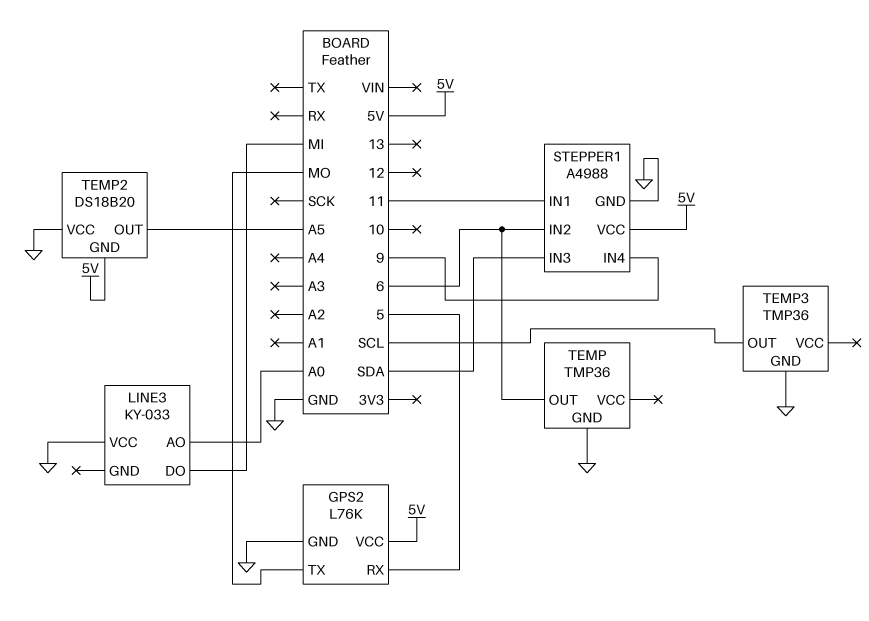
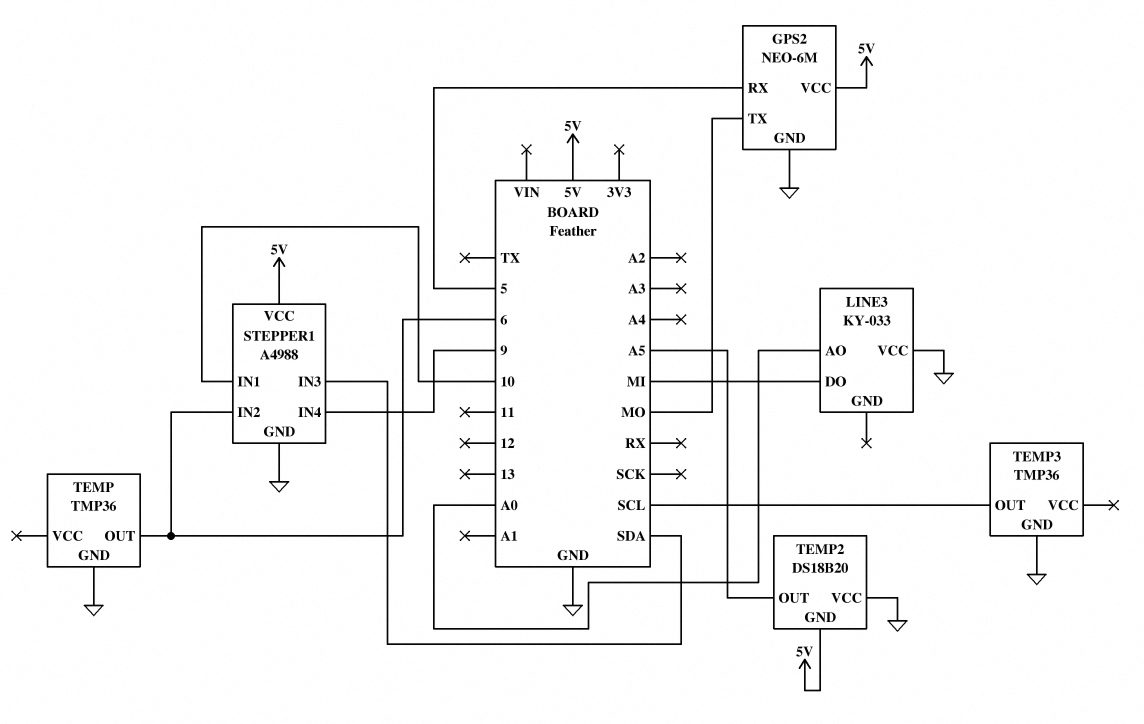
GPS2: L76K -> NEO-6M
STEPPER1 pin IN1: 11 -> 10

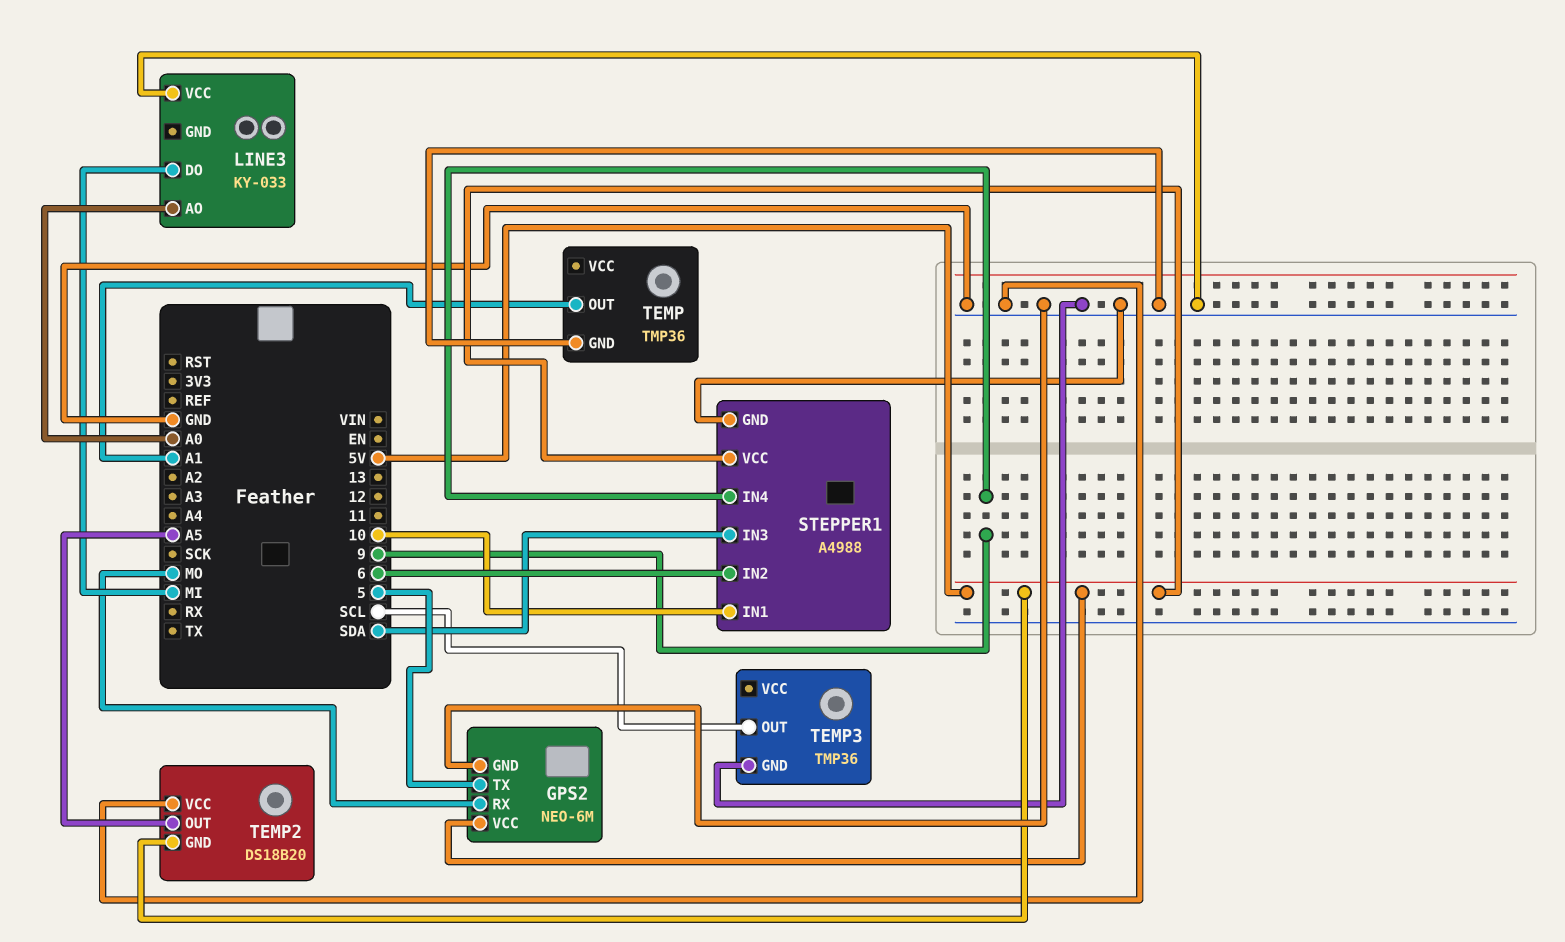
GPS2 pin RX: 5 -> MO
GPS2 pin TX: MO -> 5
TEMP pin OUT: 6 -> A1

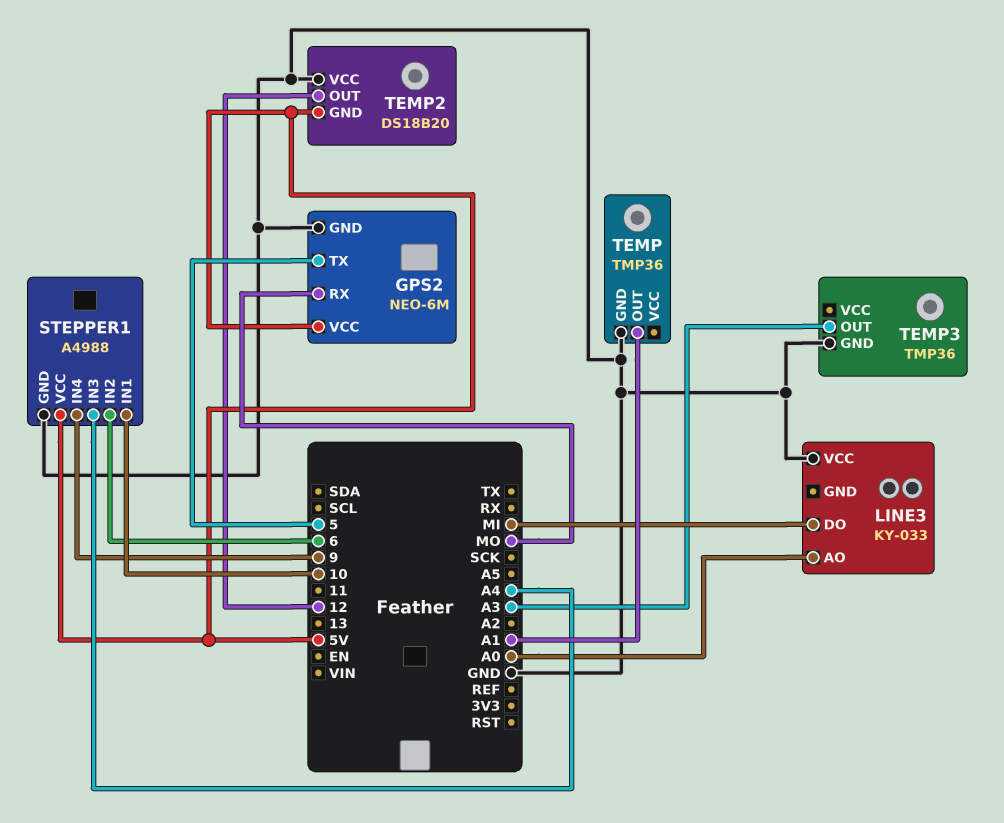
STEPPER1 pin IN3: SDA -> A4
TEMP2 pin OUT: A5 -> 12
TEMP3 pin OUT: SCL -> A3

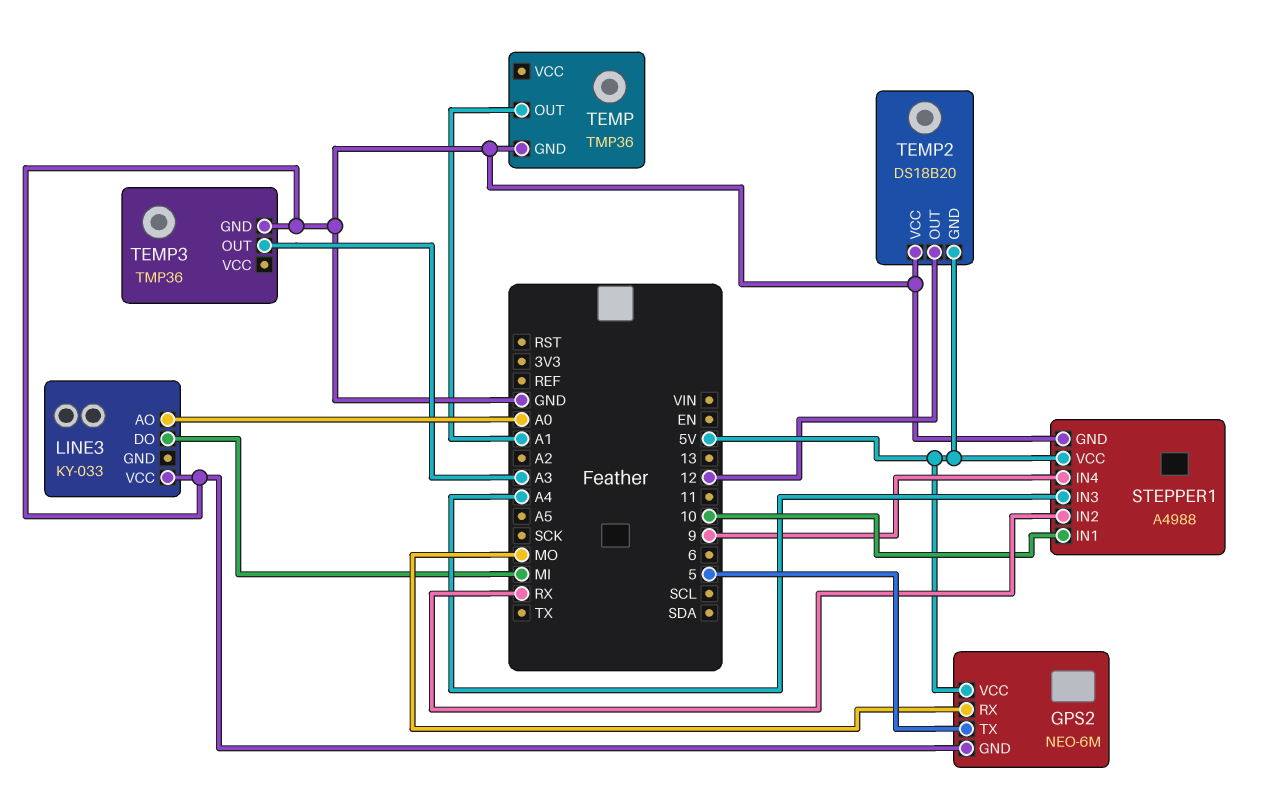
STEPPER1 pin IN2: 6 -> RX

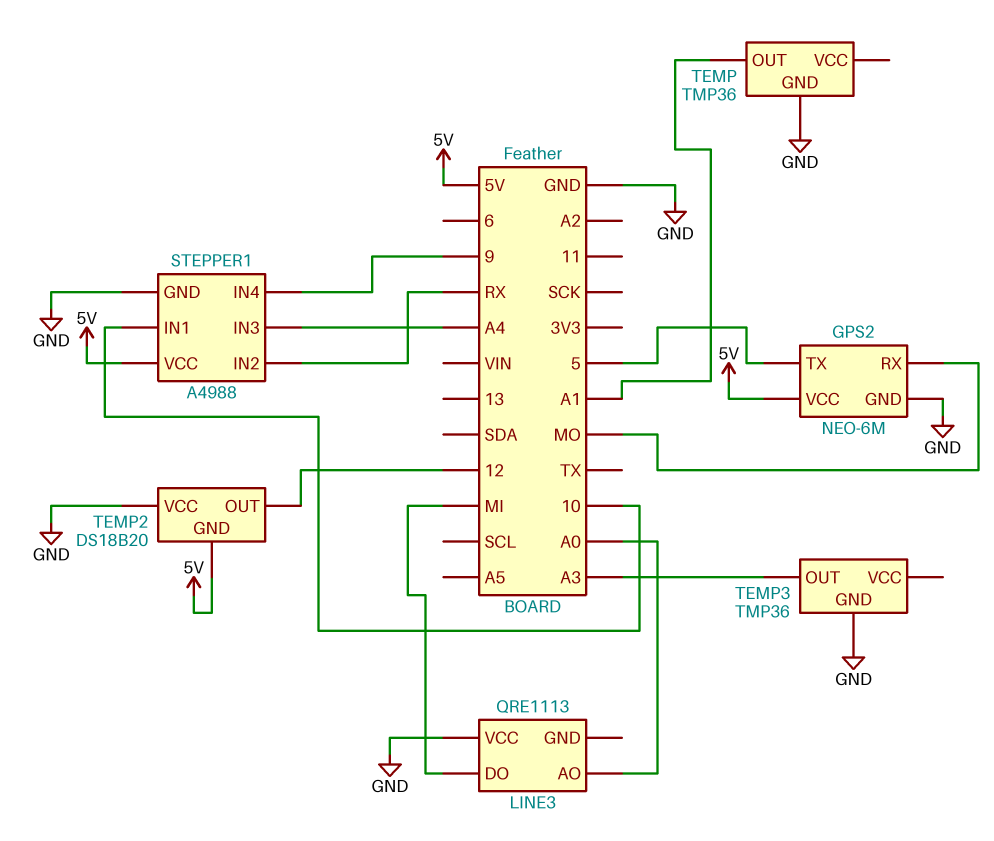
LINE3: KY-033 -> QRE1113

